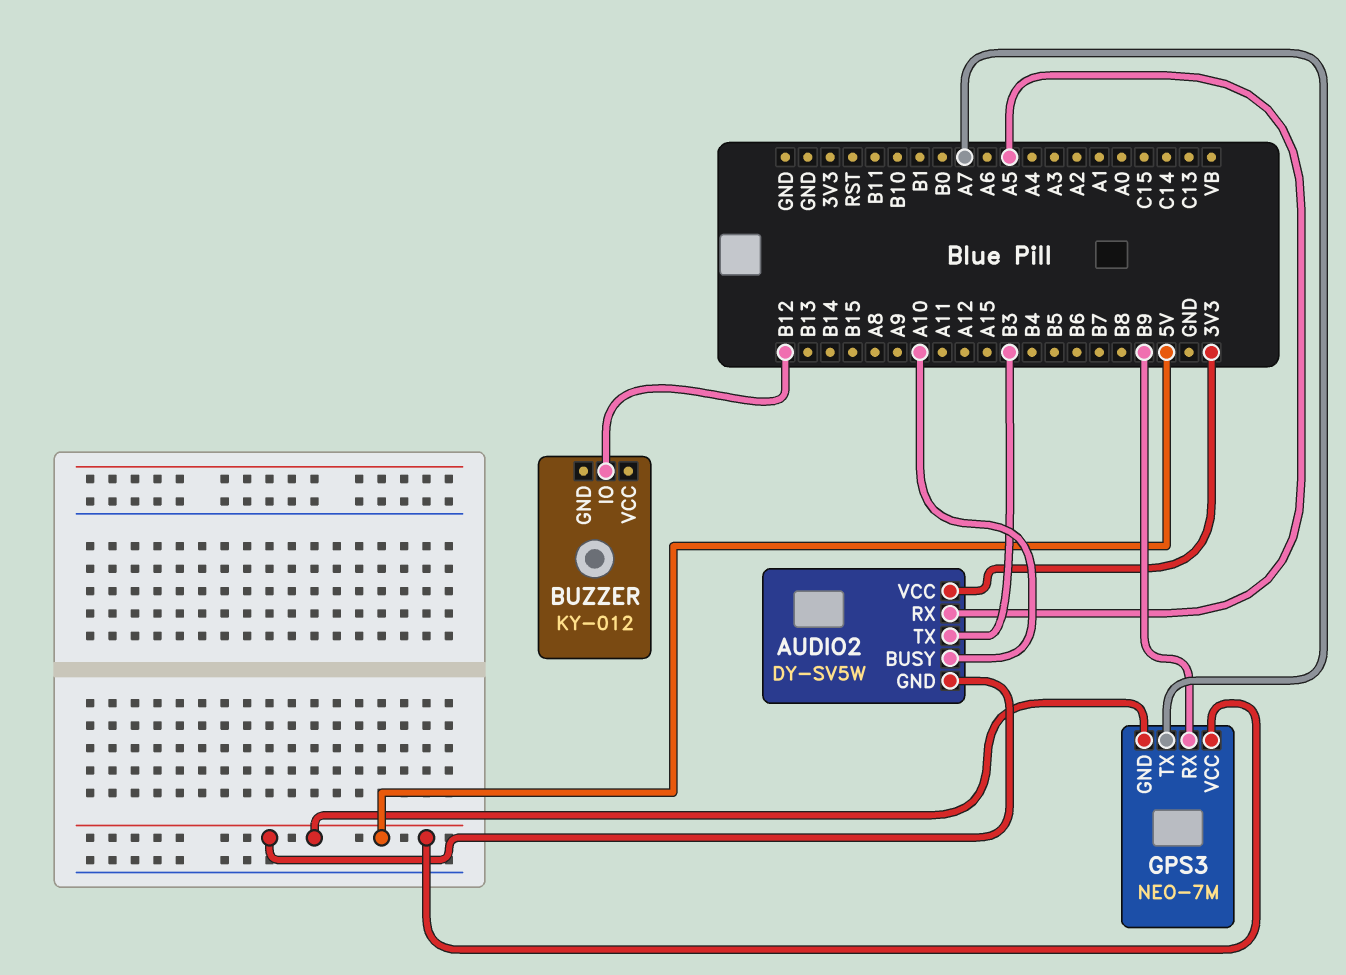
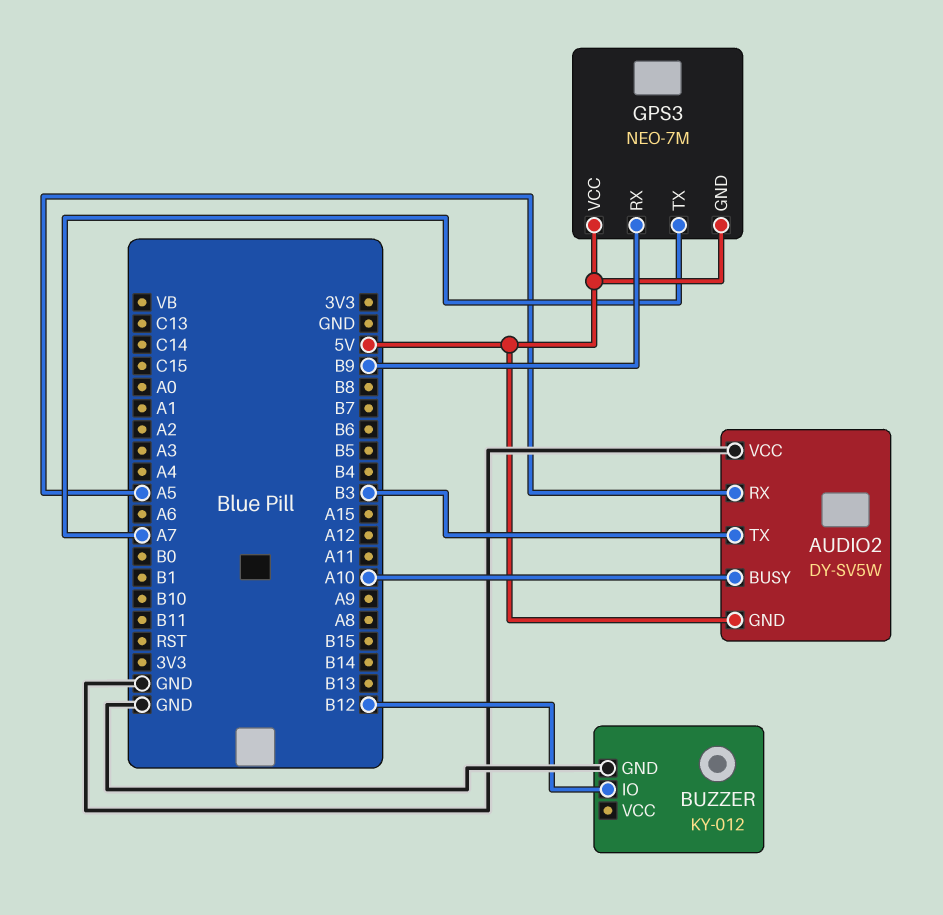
AUDIO2 pin VCC: 3V3 -> GND
BUZZER pin GND: none -> GND

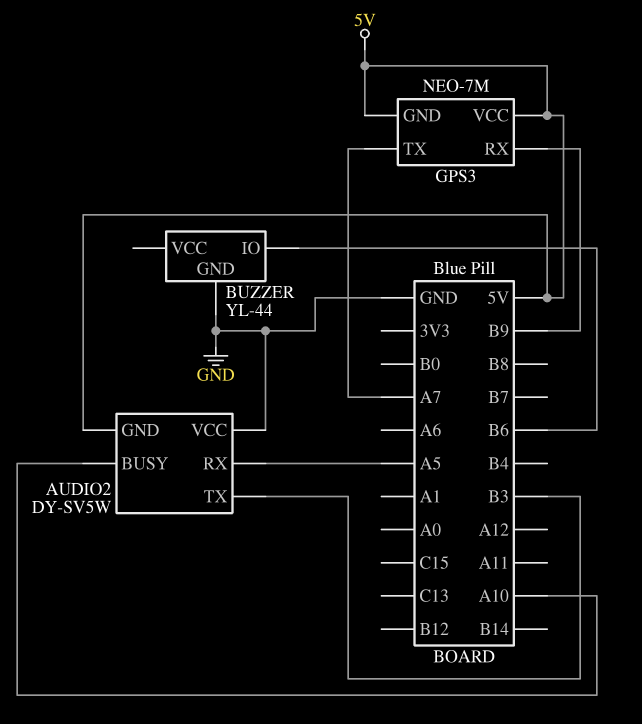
BUZZER: KY-012 -> YL-44
BUZZER pin IO: B12 -> B6

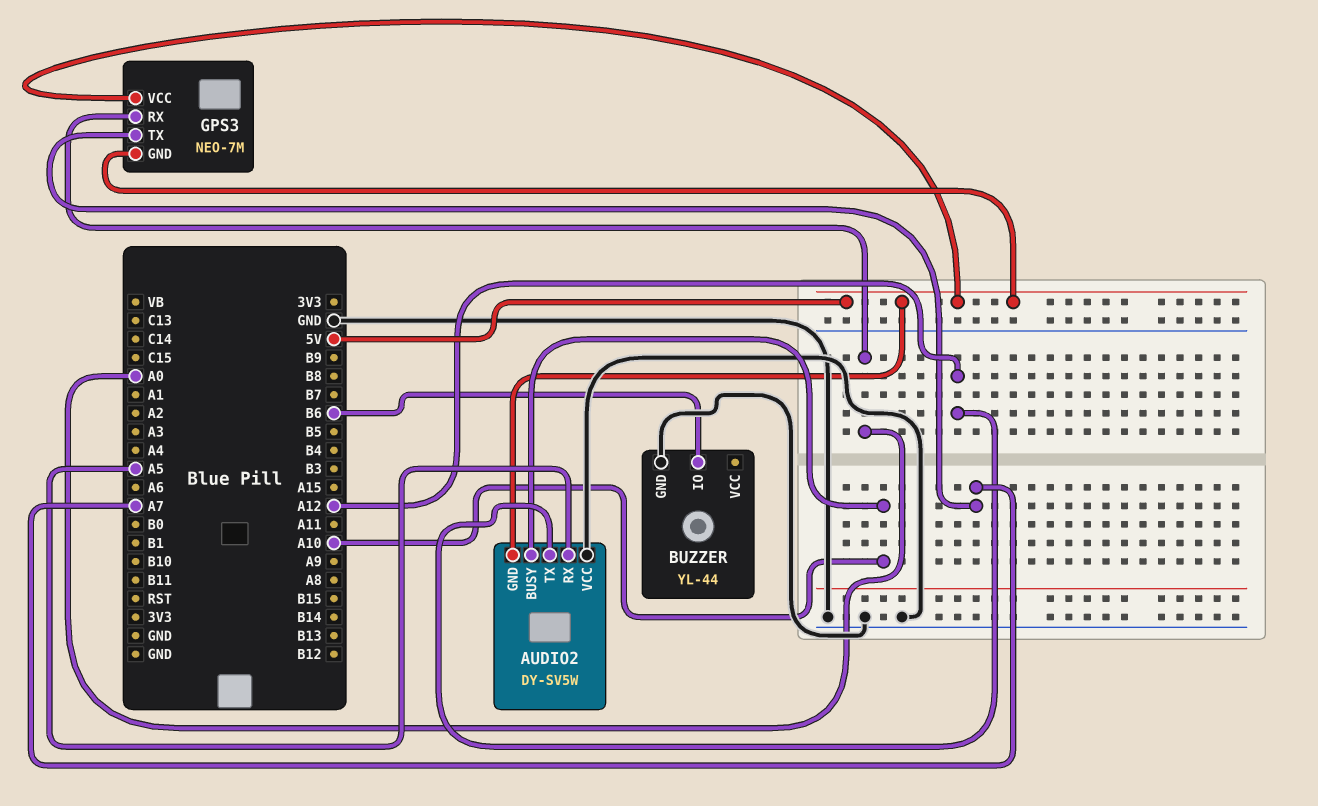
AUDIO2 pin TX: B3 -> A12
GPS3 pin RX: B9 -> A0

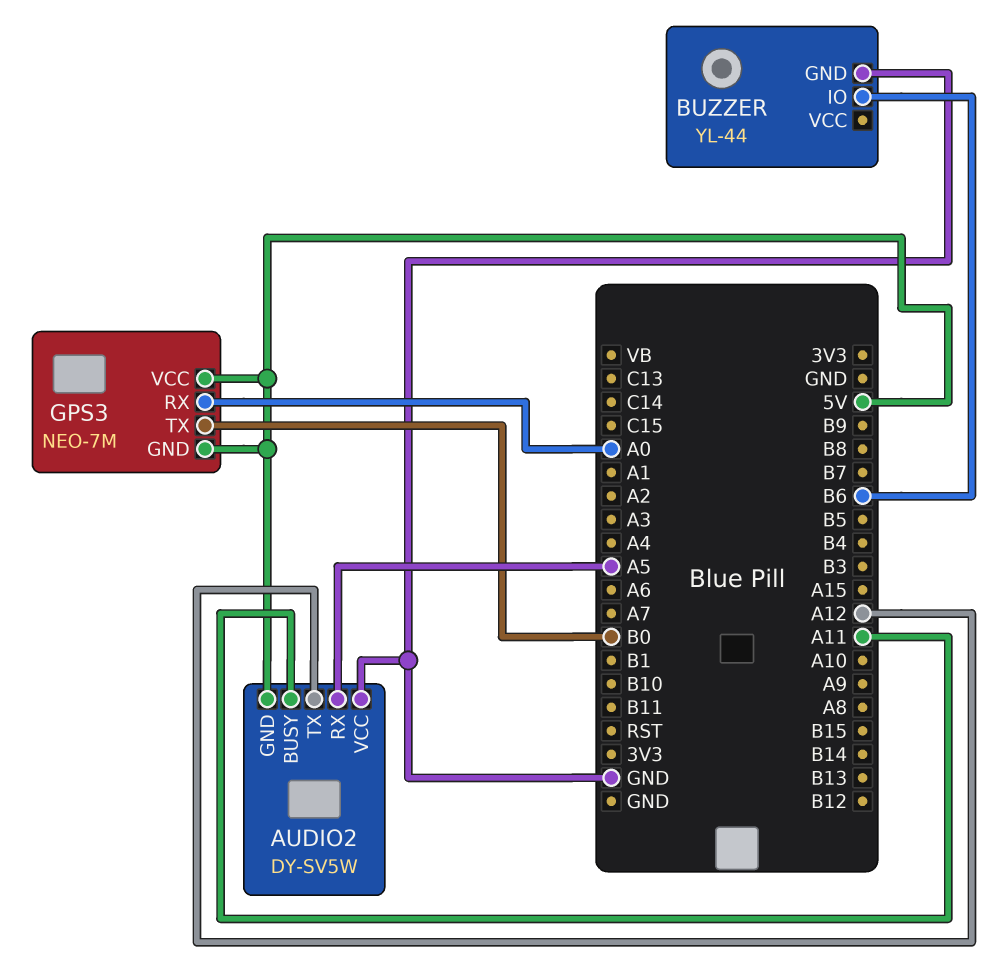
AUDIO2 pin BUSY: A10 -> A11
GPS3 pin TX: A7 -> B0

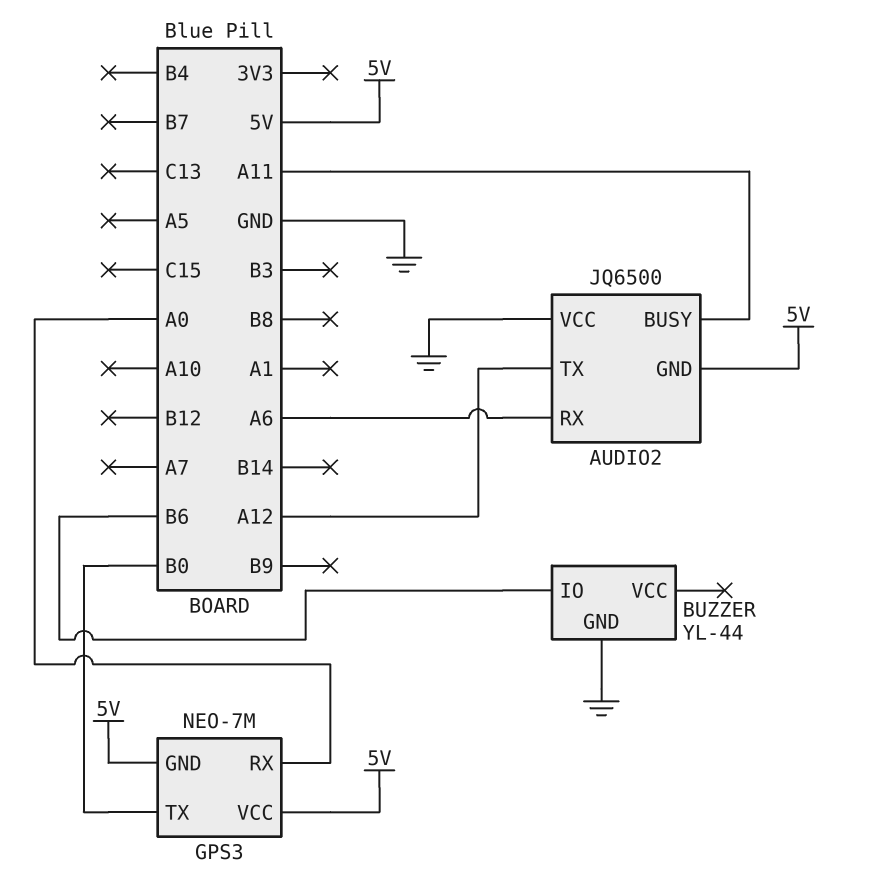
AUDIO2: DY-SV5W -> JQ6500
AUDIO2 pin RX: A5 -> A6

